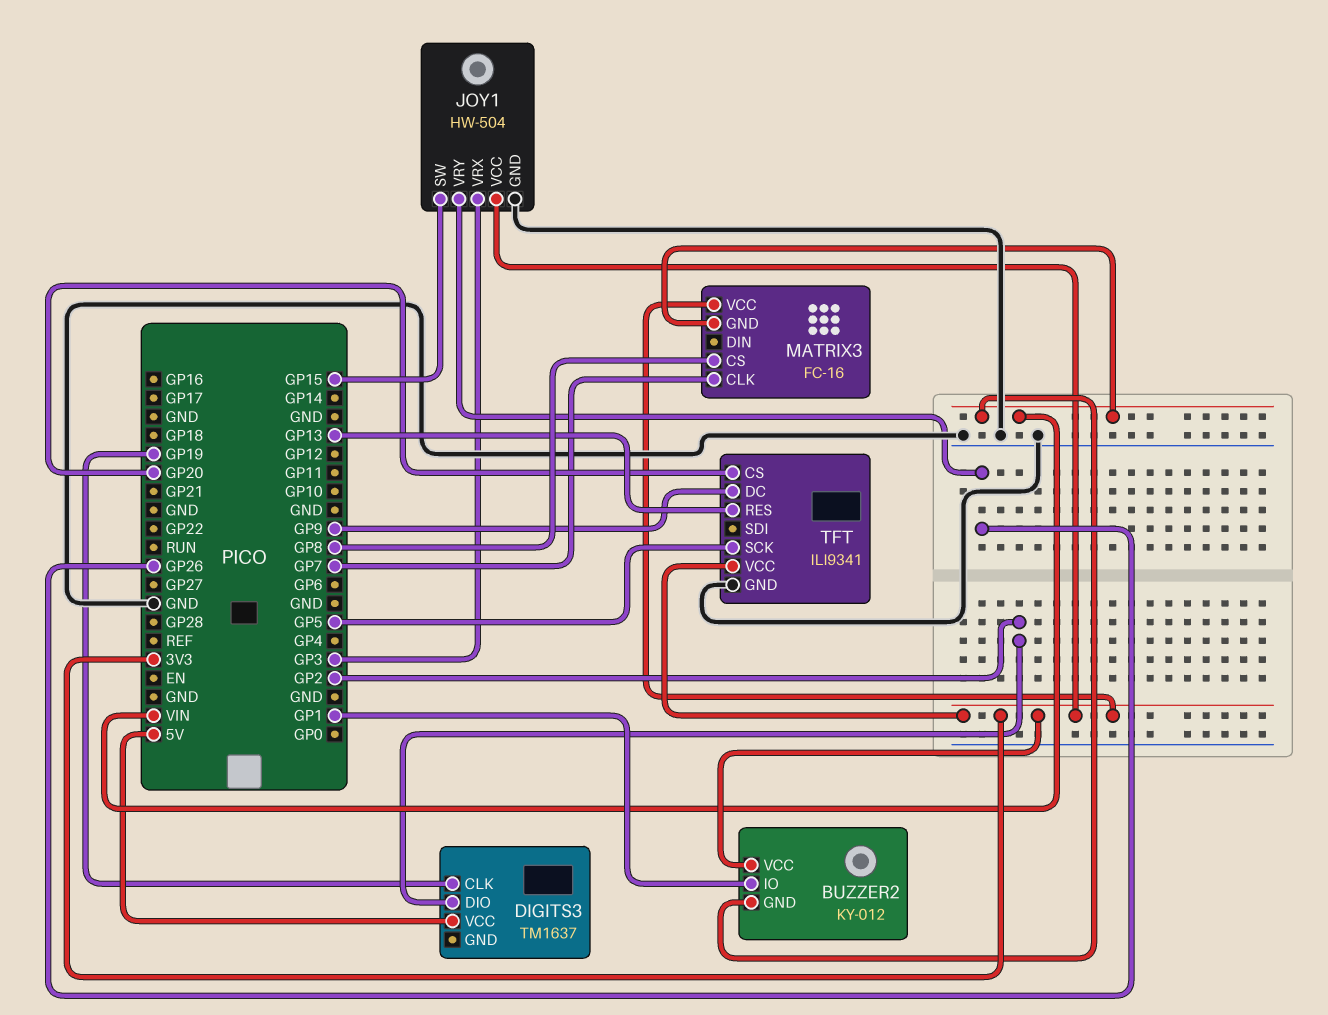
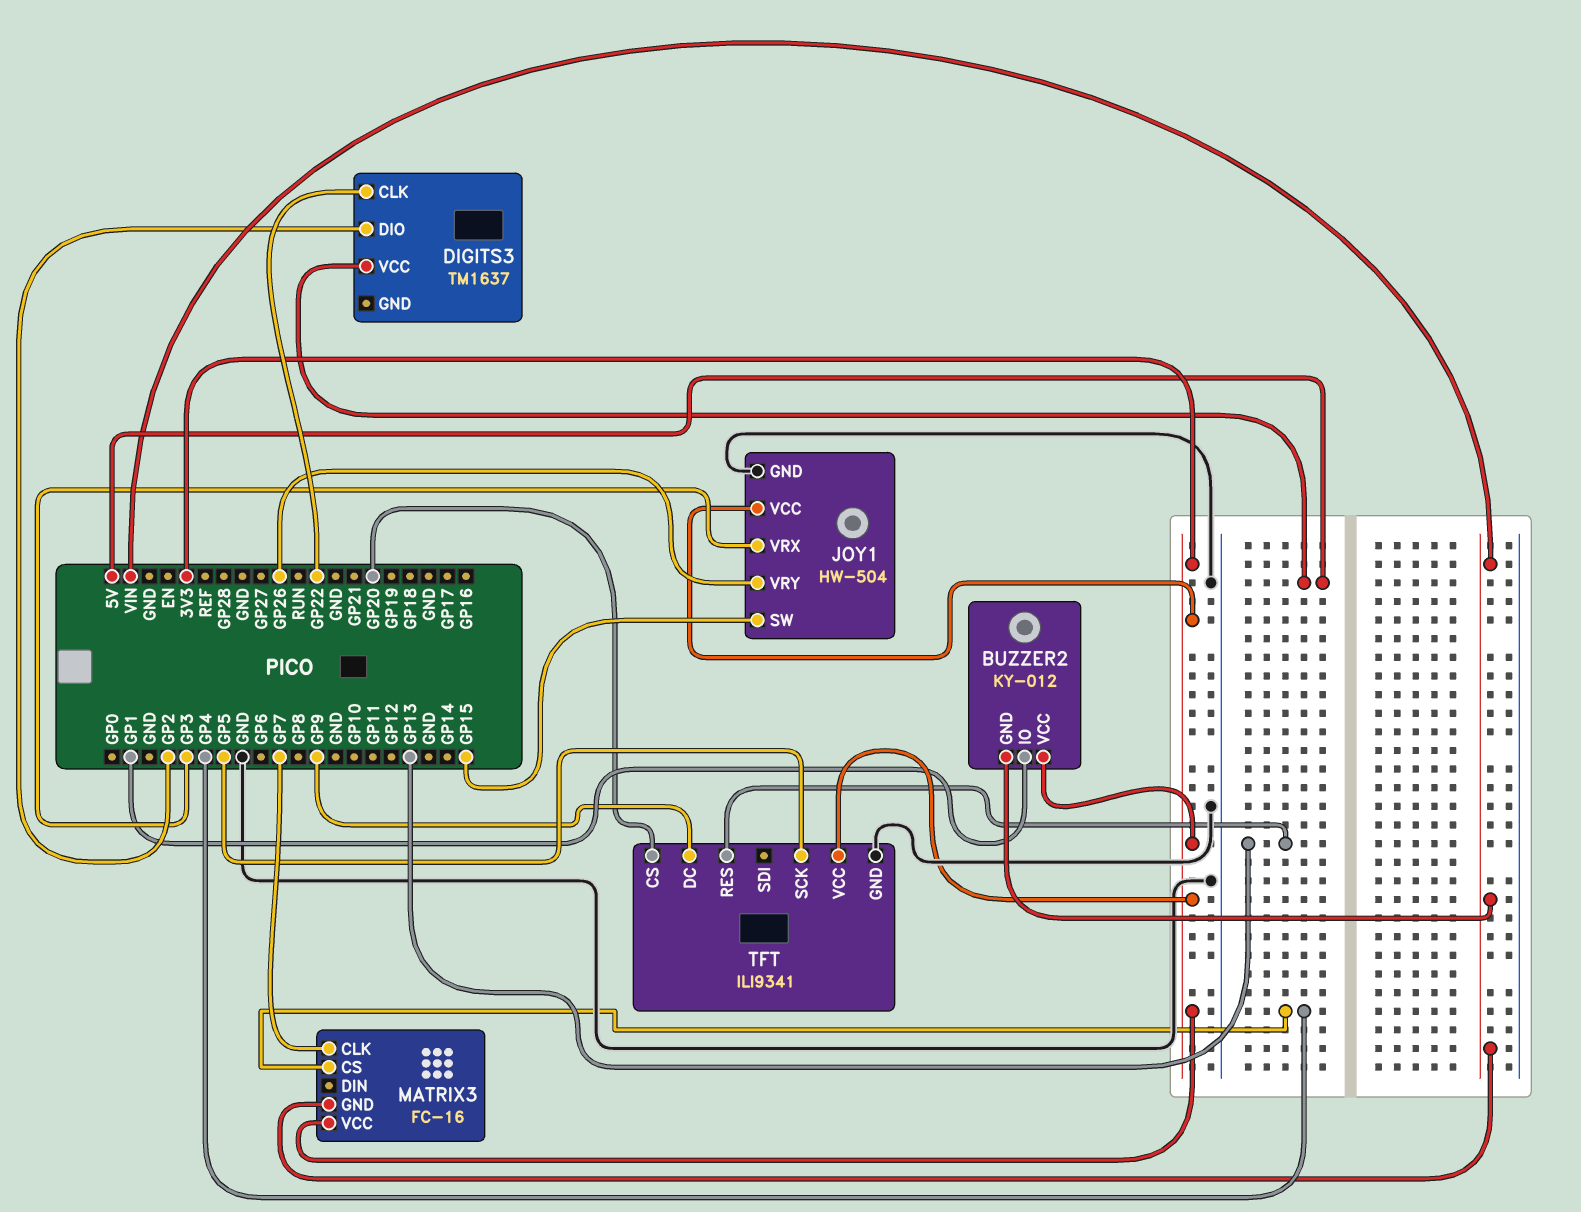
DIGITS3 pin CLK: GP19 -> GP22
MATRIX3 pin CS: GP8 -> GP4

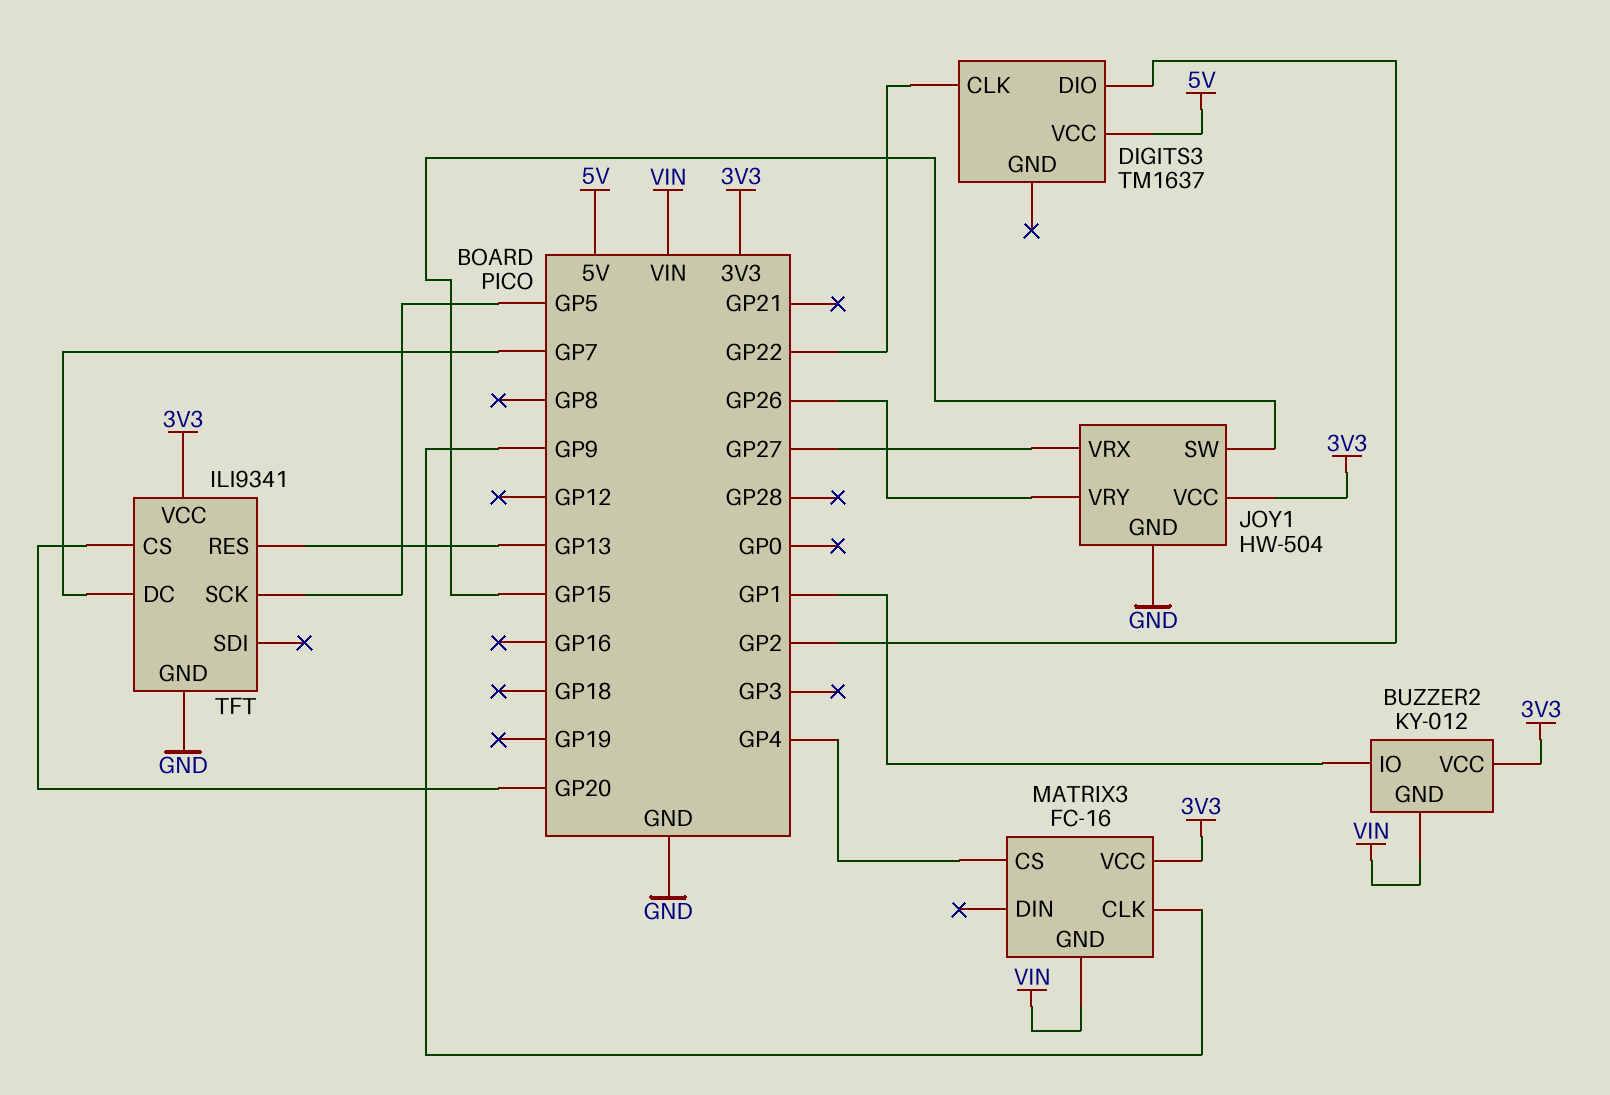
JOY1 pin VRX: GP3 -> GP27
MATRIX3 pin CLK: GP7 -> GP9
TFT pin DC: GP9 -> GP7

